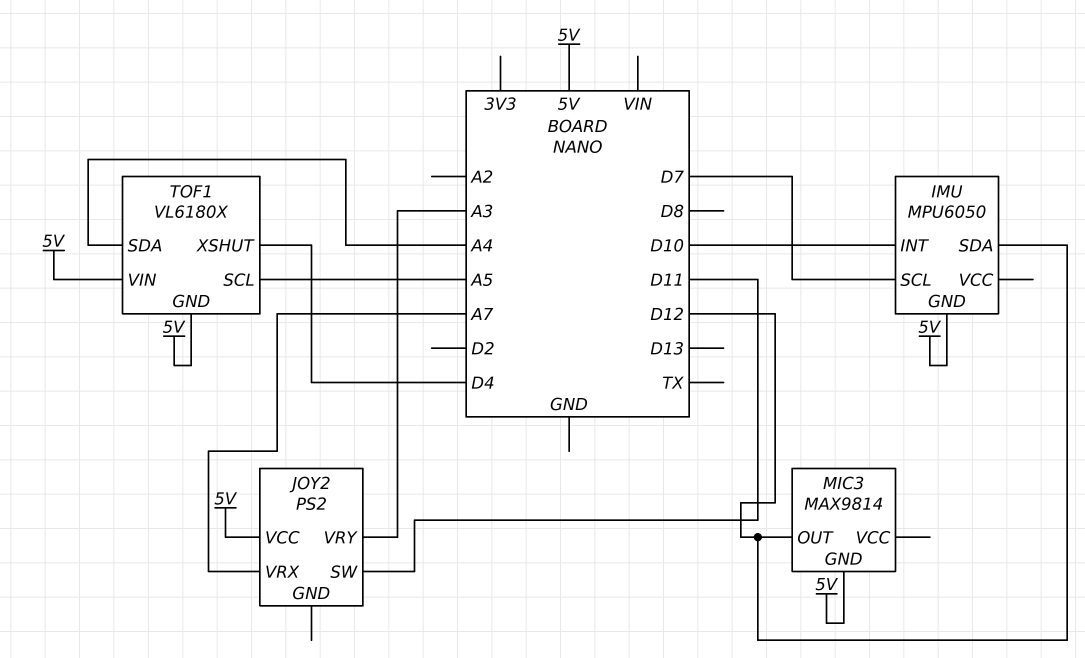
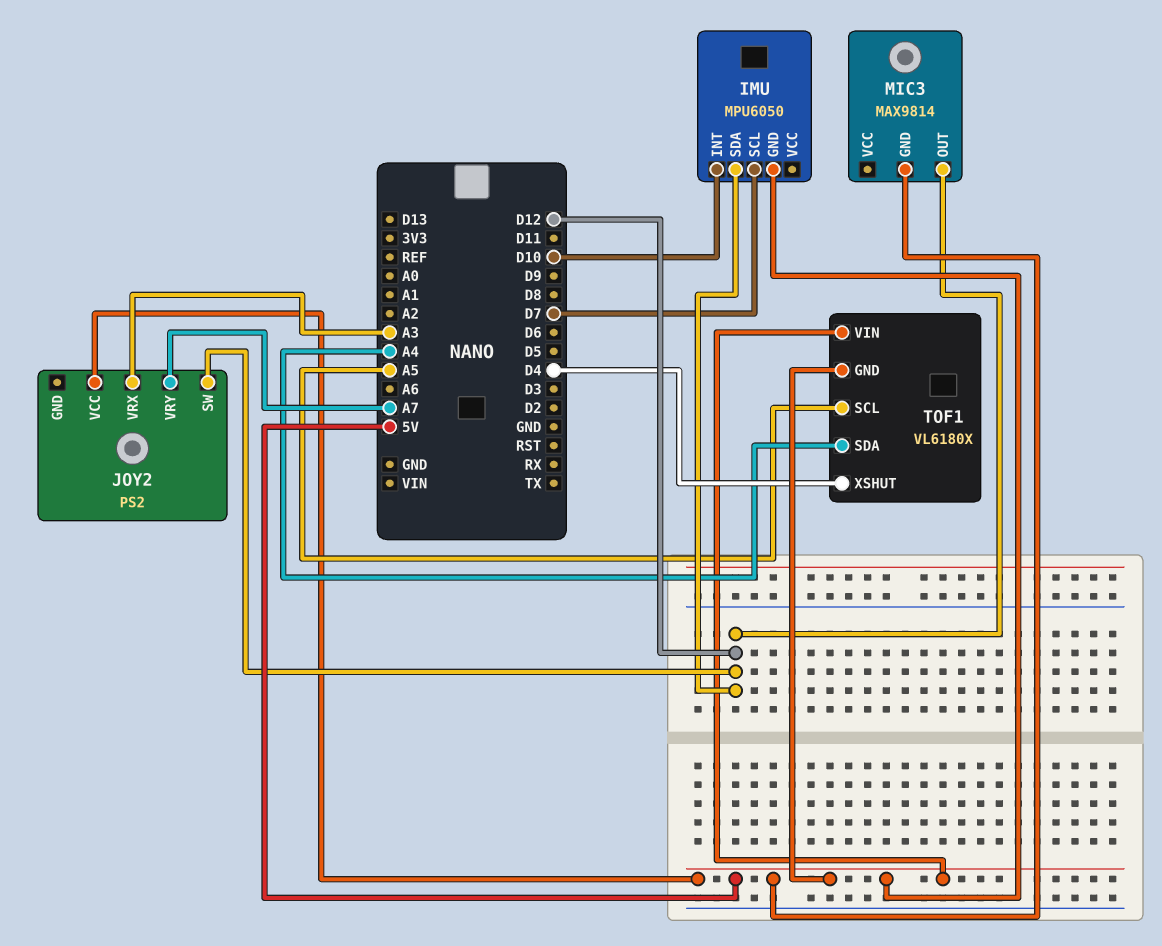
JOY2 pin SW: D11 -> D12
JOY2 pin VRX: A7 -> A3
JOY2 pin VRY: A3 -> A7

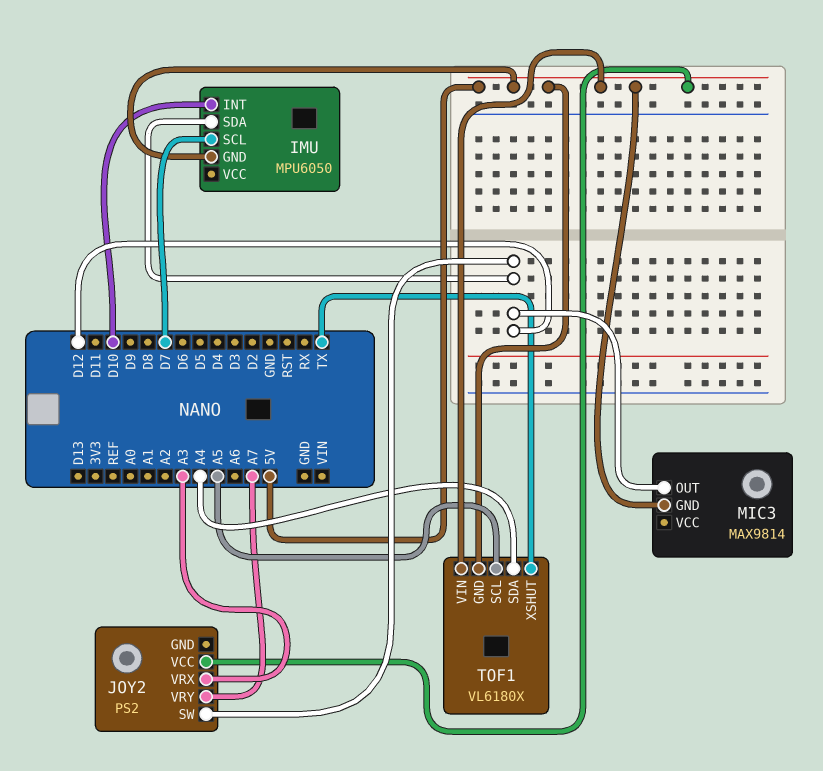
TOF1 pin XSHUT: D4 -> TX

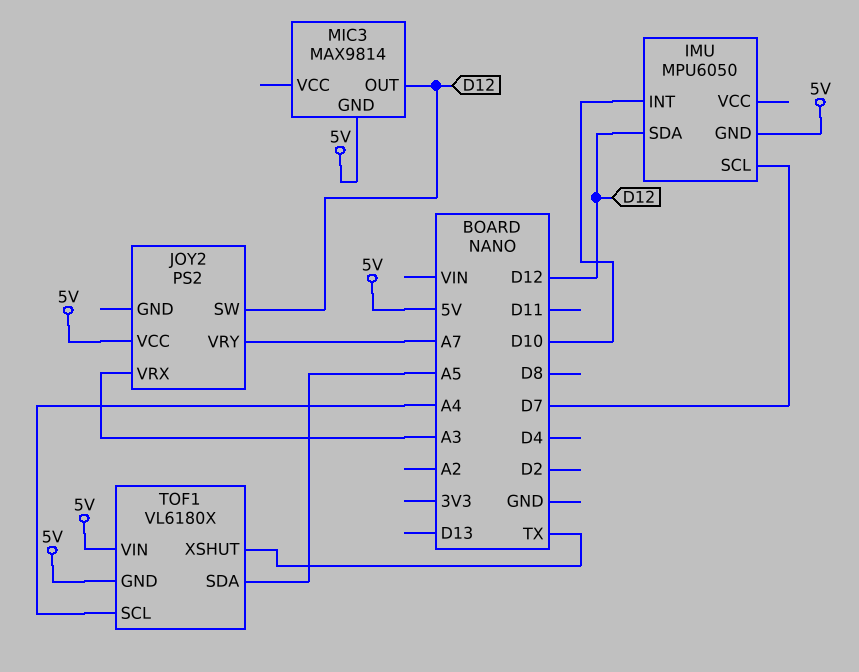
TOF1 pin SCL: A5 -> A4
TOF1 pin SDA: A4 -> A5

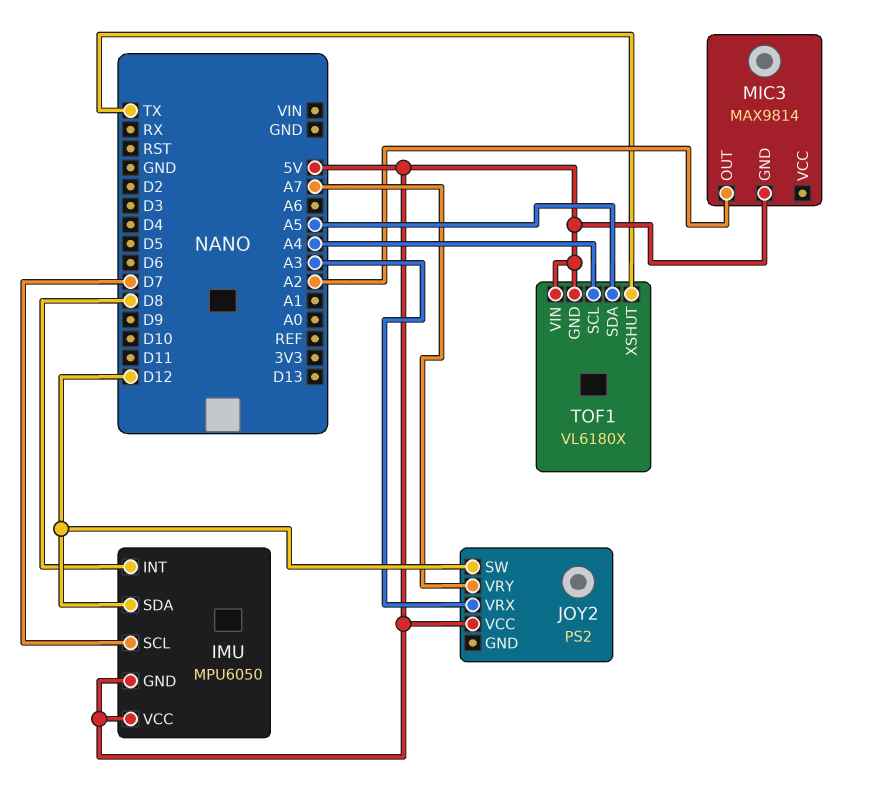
IMU pin INT: D10 -> D8
IMU pin VCC: none -> 5V
MIC3 pin OUT: D12 -> A2

